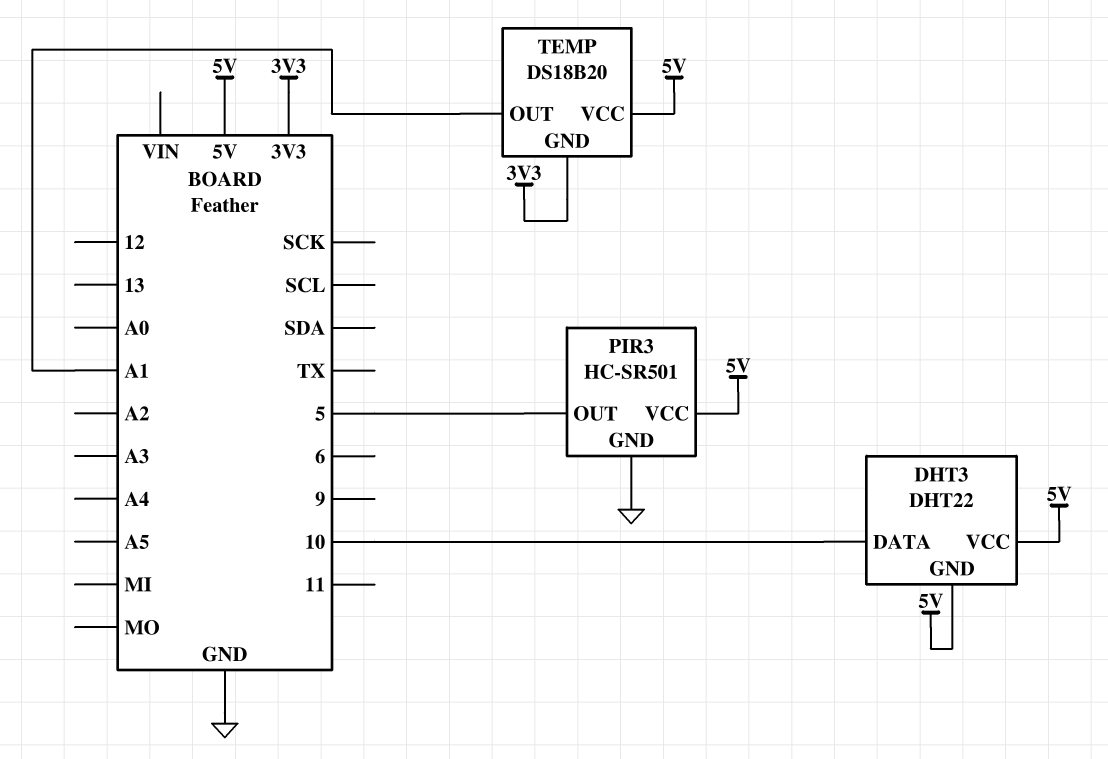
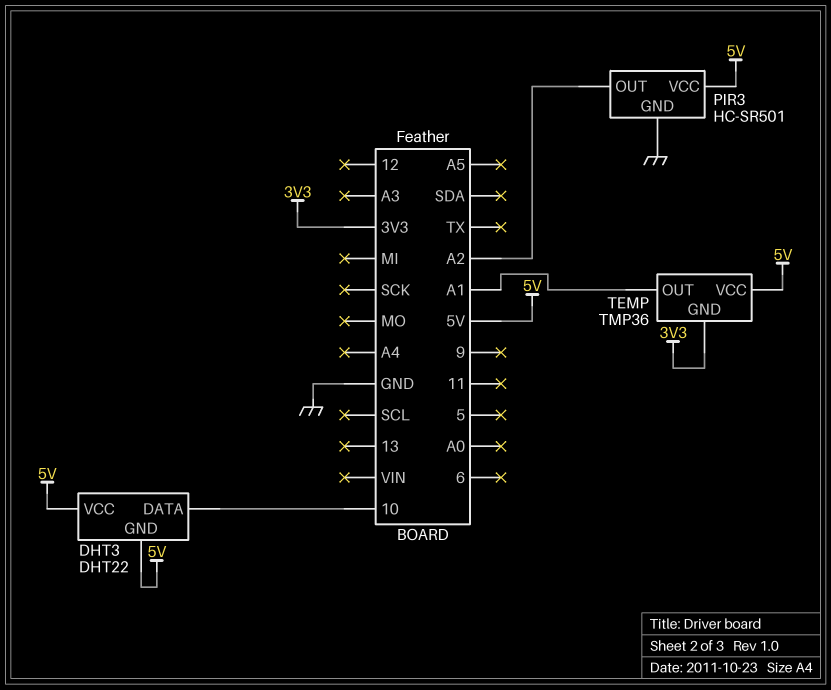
PIR3 pin OUT: 5 -> A2
TEMP: DS18B20 -> TMP36

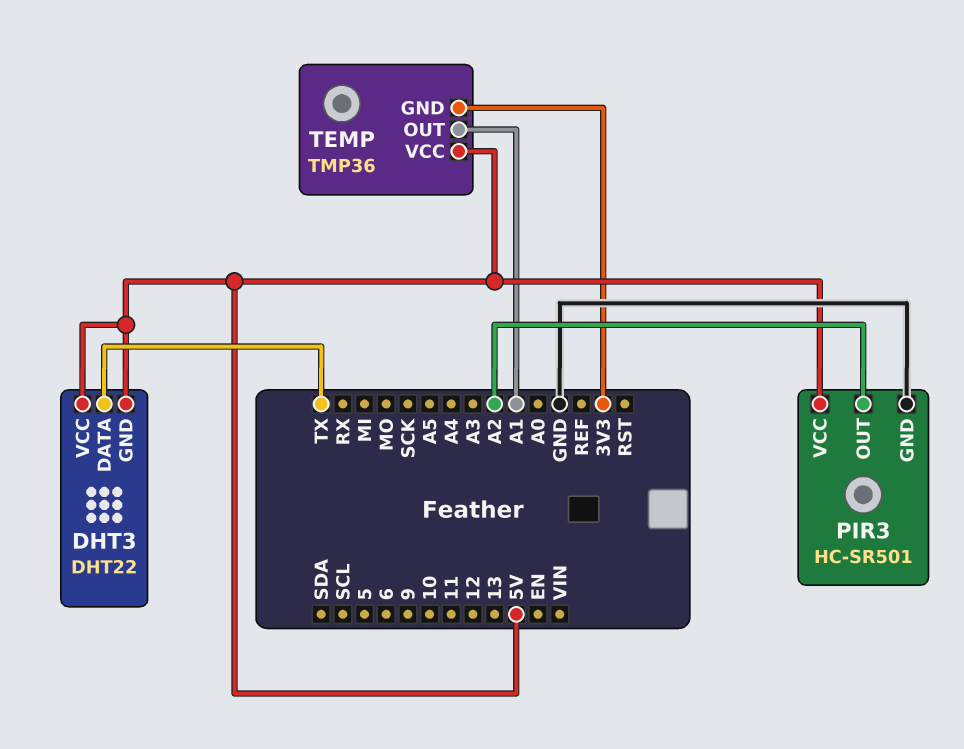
DHT3 pin DATA: 10 -> TX

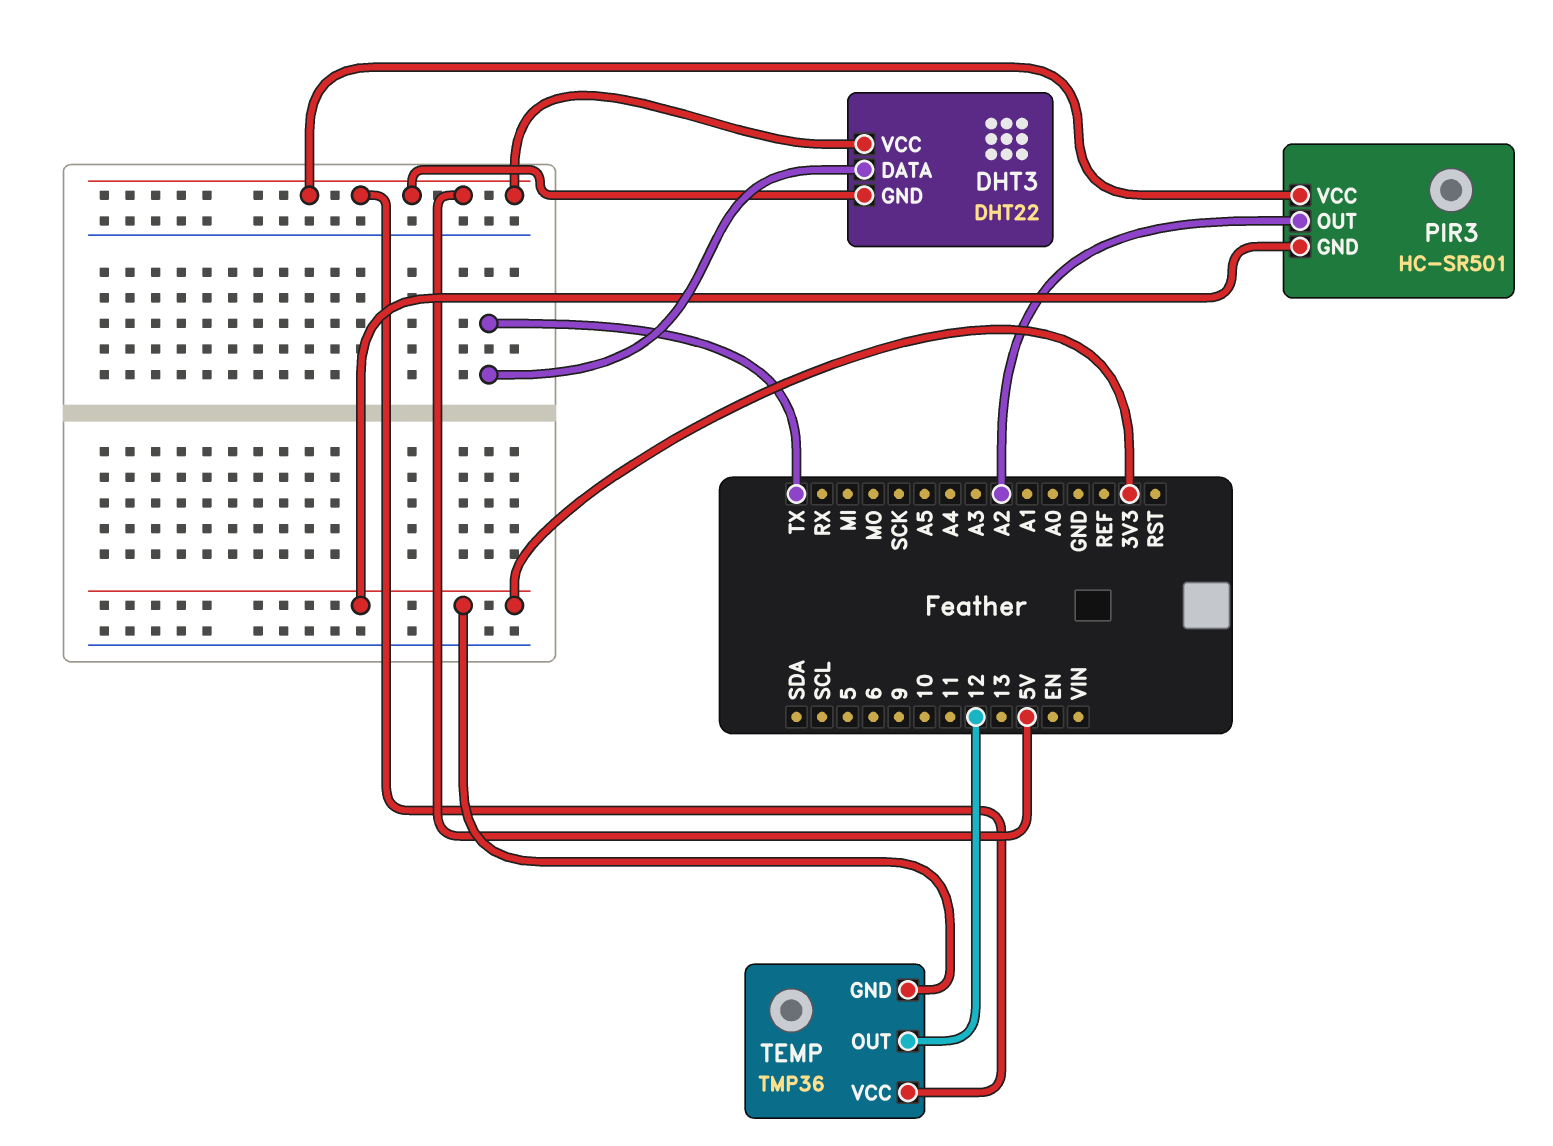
PIR3 pin GND: GND -> 3V3
TEMP pin OUT: A1 -> 12

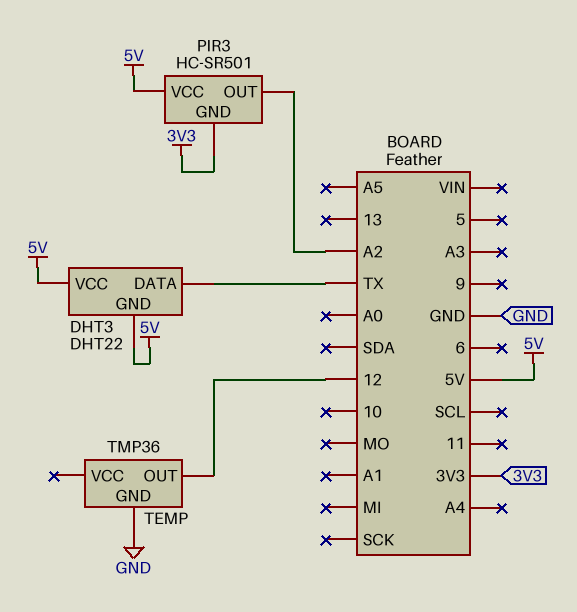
TEMP pin GND: 3V3 -> GND
TEMP pin VCC: 5V -> none

